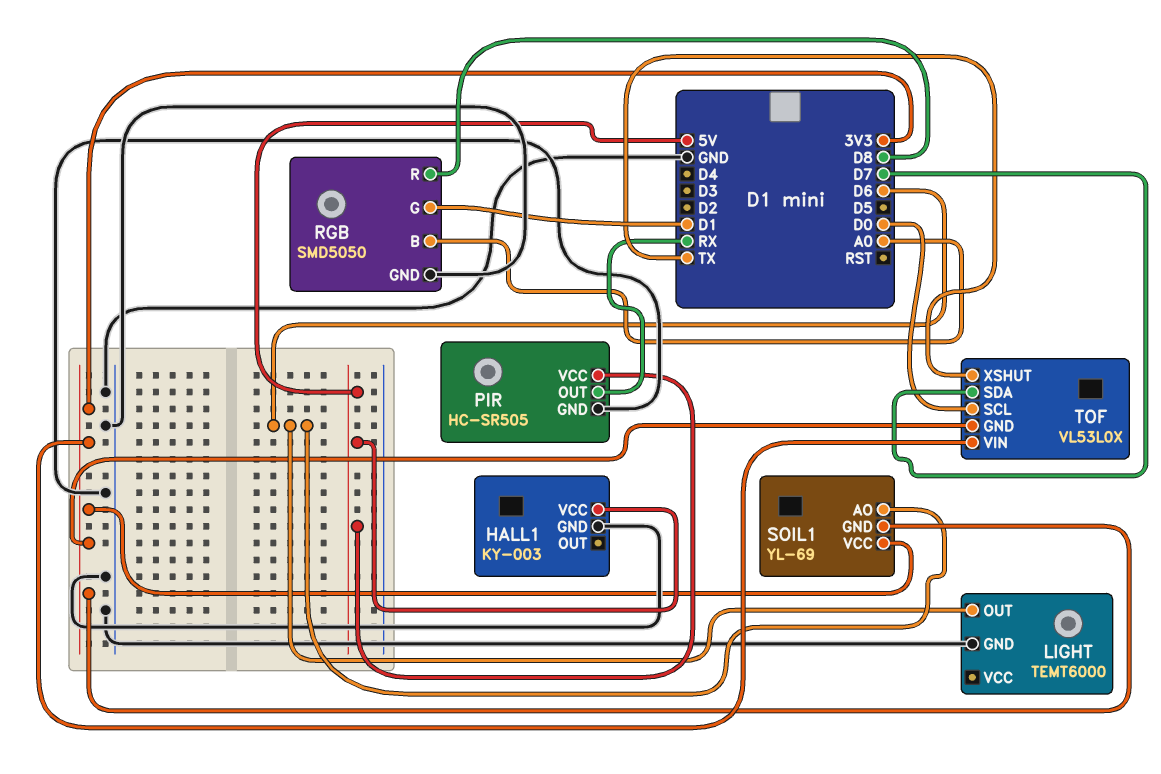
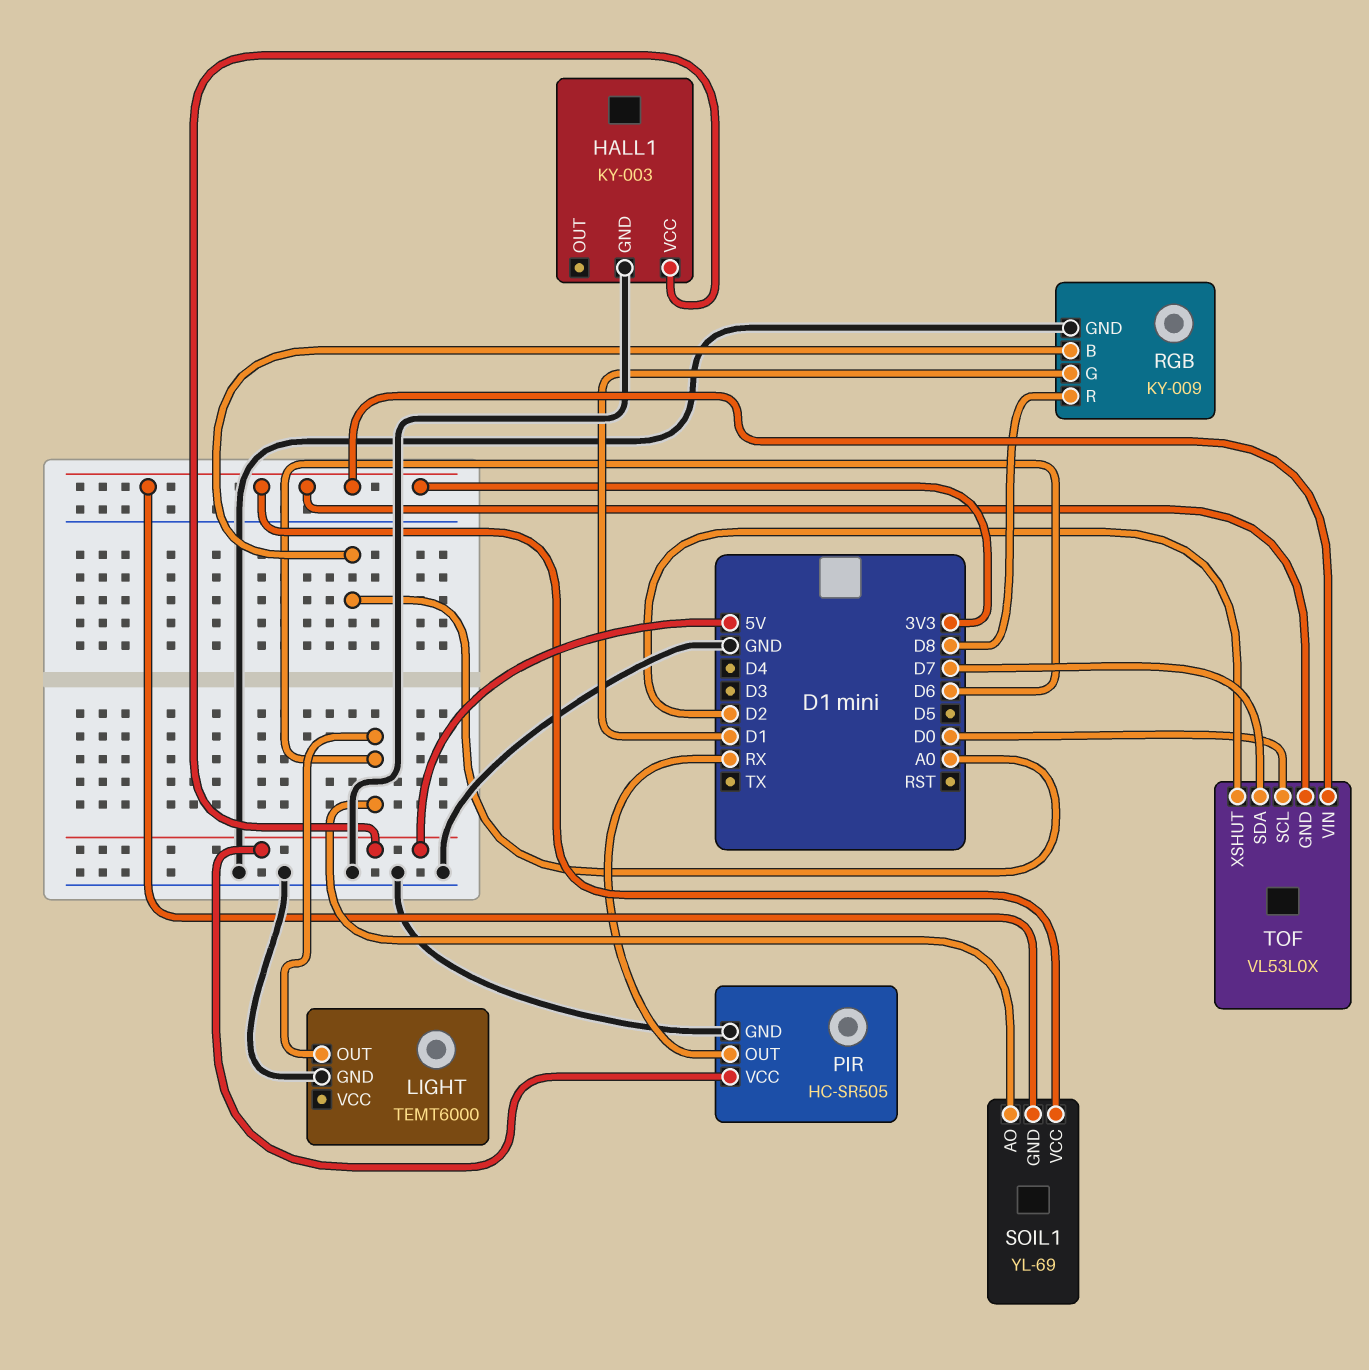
RGB: SMD5050 -> KY-009
TOF pin XSHUT: TX -> D2

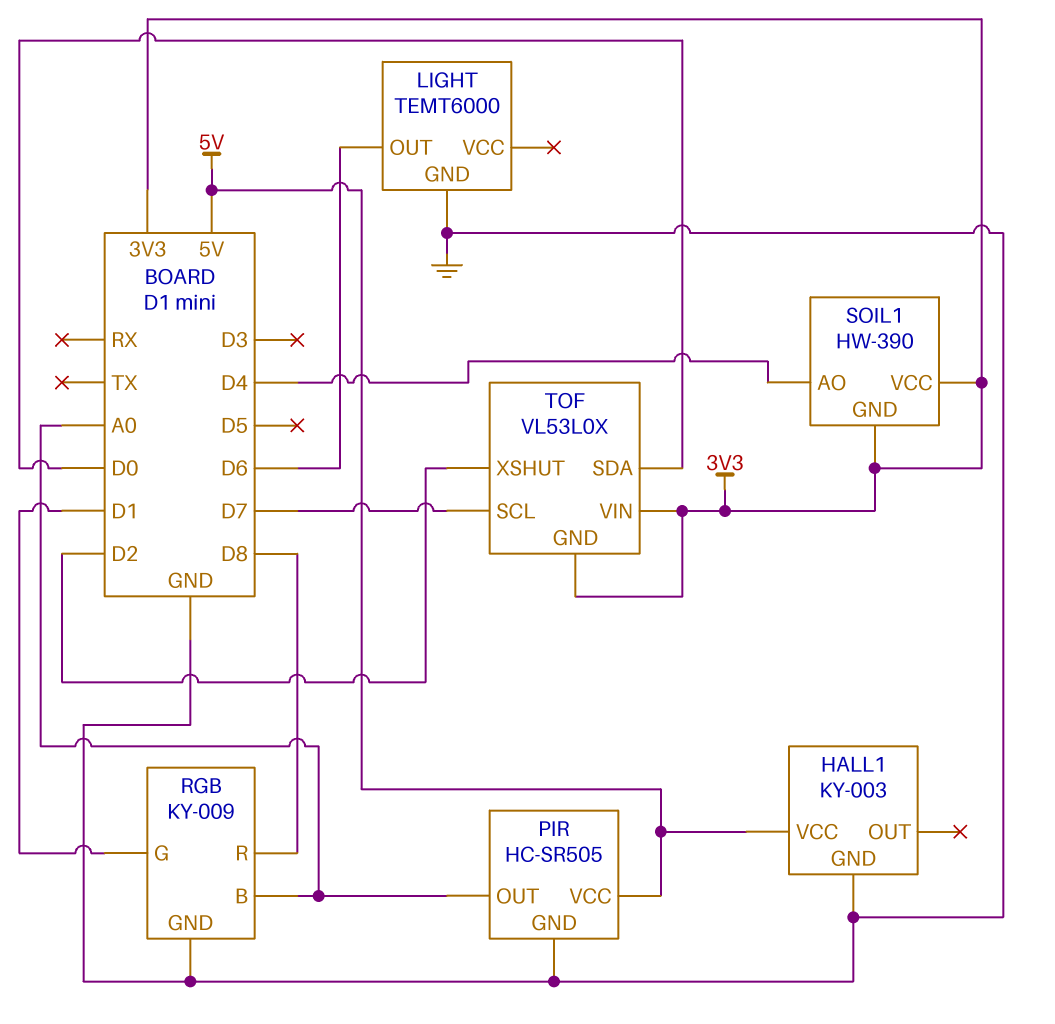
PIR pin OUT: RX -> A0
SOIL1: YL-69 -> HW-390
SOIL1 pin AO: D6 -> D4
TOF pin SCL: D0 -> D7
TOF pin SDA: D7 -> D0

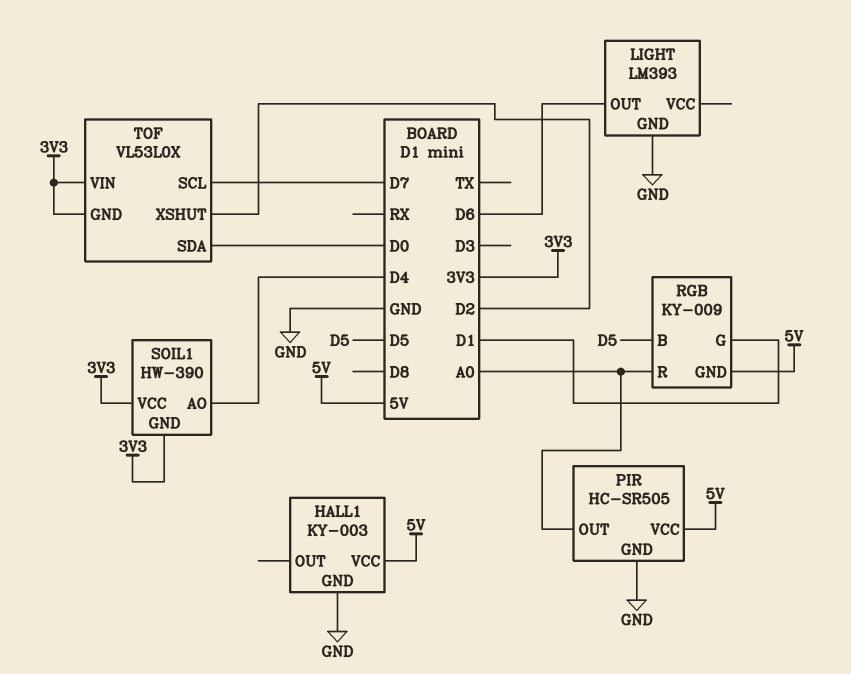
LIGHT: TEMT6000 -> LM393
RGB pin B: A0 -> D5
RGB pin GND: GND -> 5V
RGB pin R: D8 -> A0

